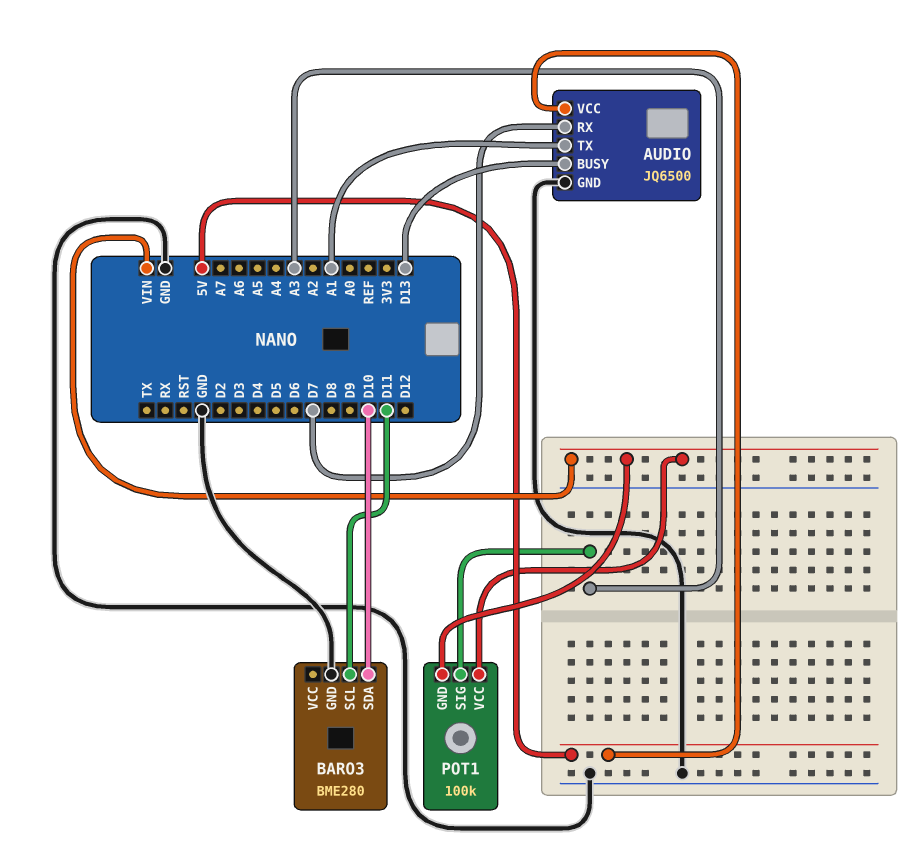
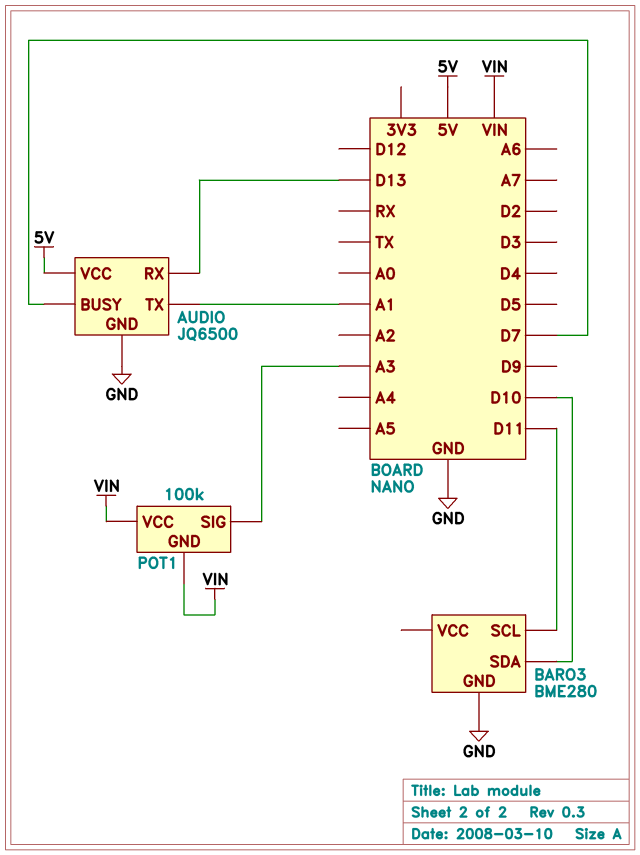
AUDIO pin BUSY: D13 -> D7
AUDIO pin RX: D7 -> D13

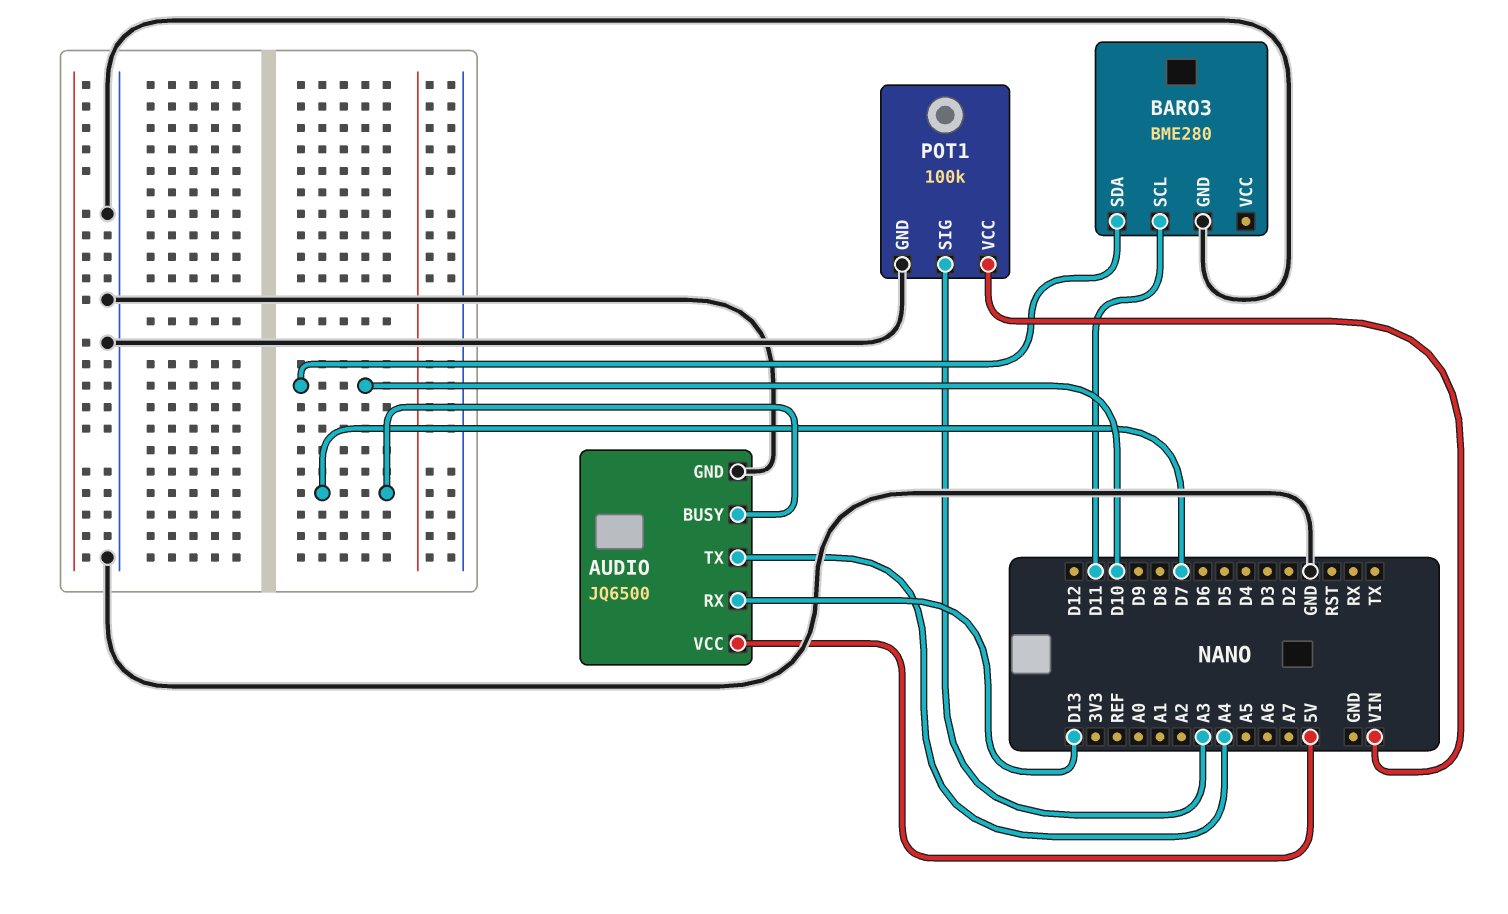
AUDIO pin TX: A1 -> A4
POT1 pin GND: VIN -> GND

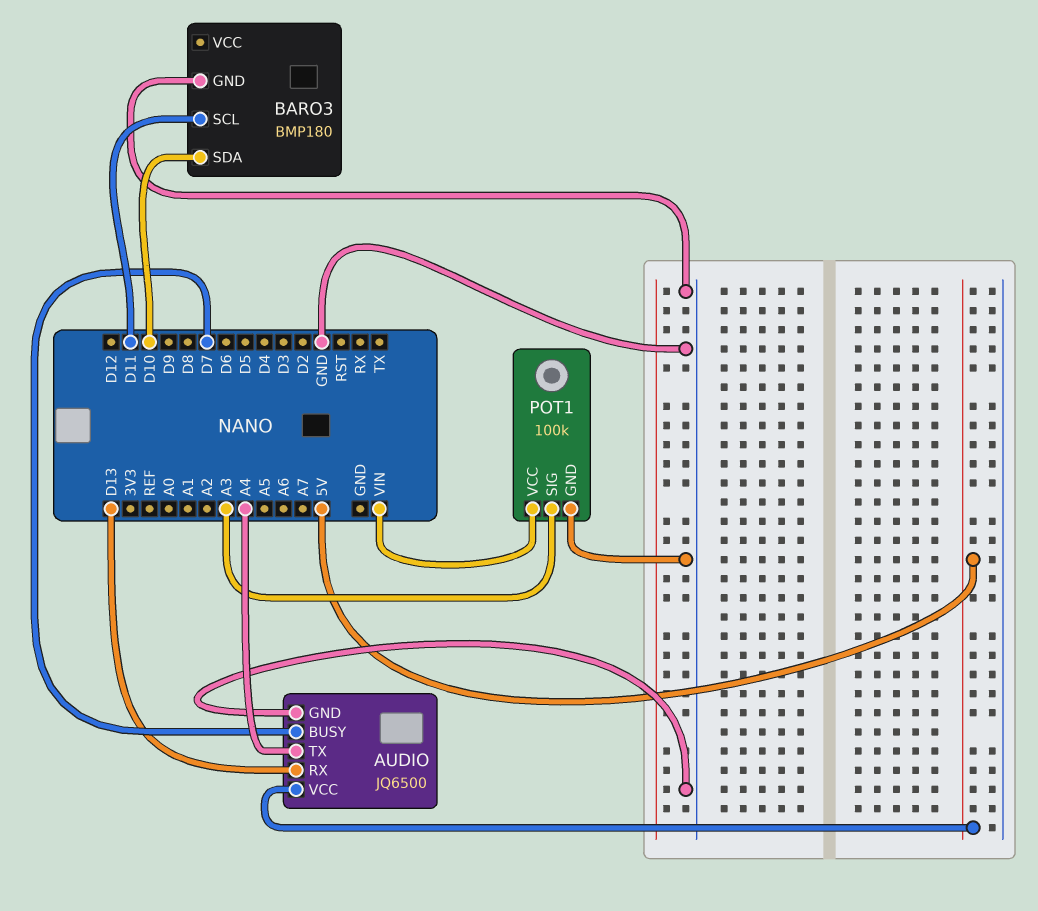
BARO3: BME280 -> BMP180

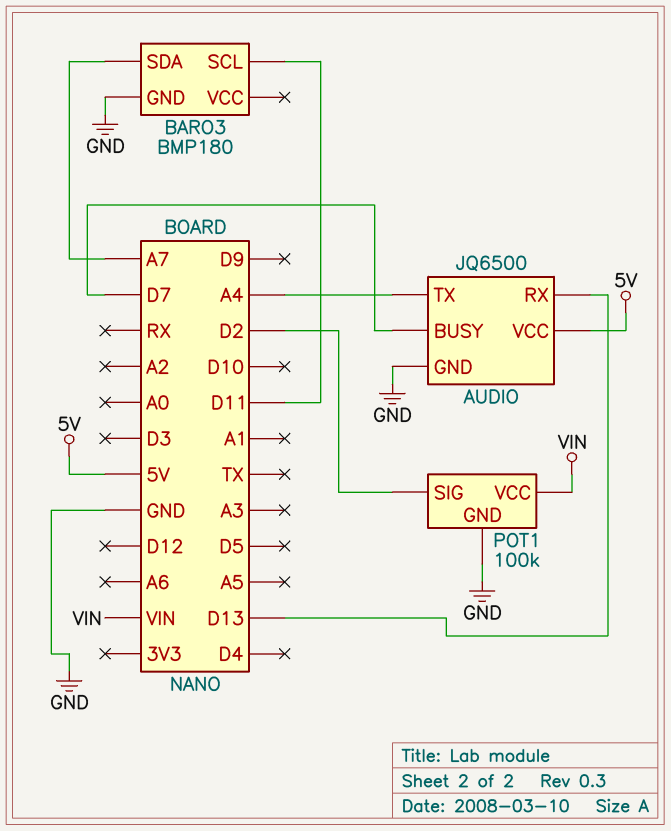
BARO3 pin SDA: D10 -> A7
POT1 pin SIG: A3 -> D2

